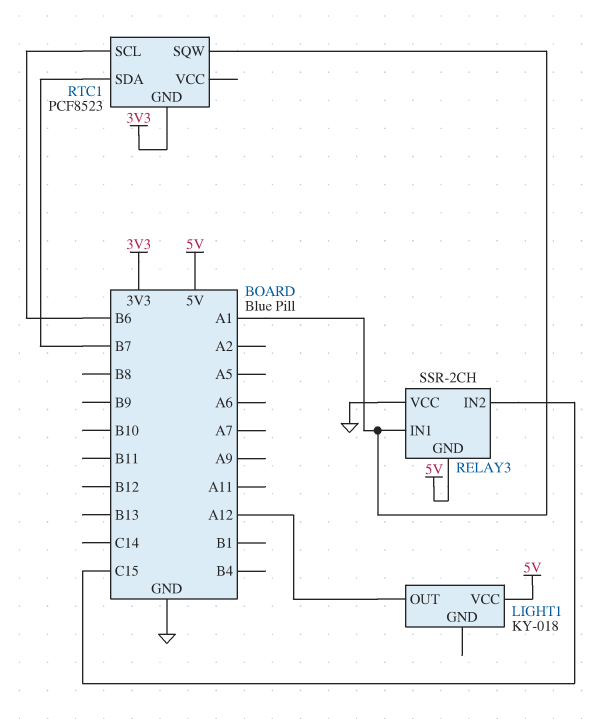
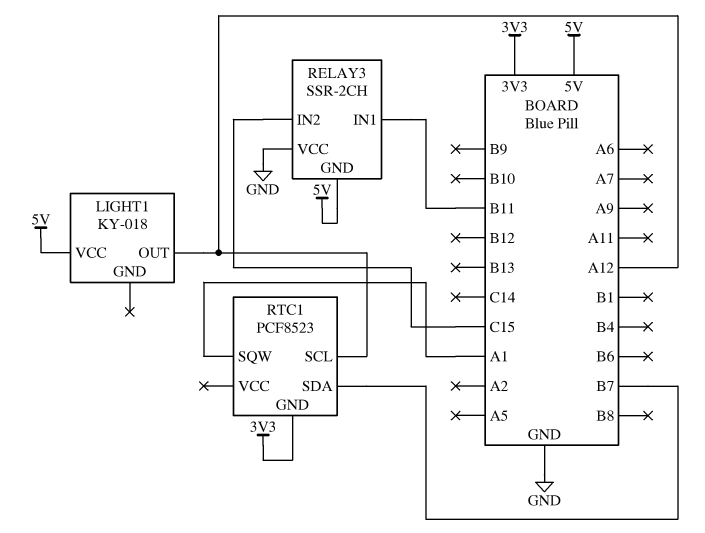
RELAY3 pin IN1: A1 -> B11
RTC1 pin SCL: B6 -> A12

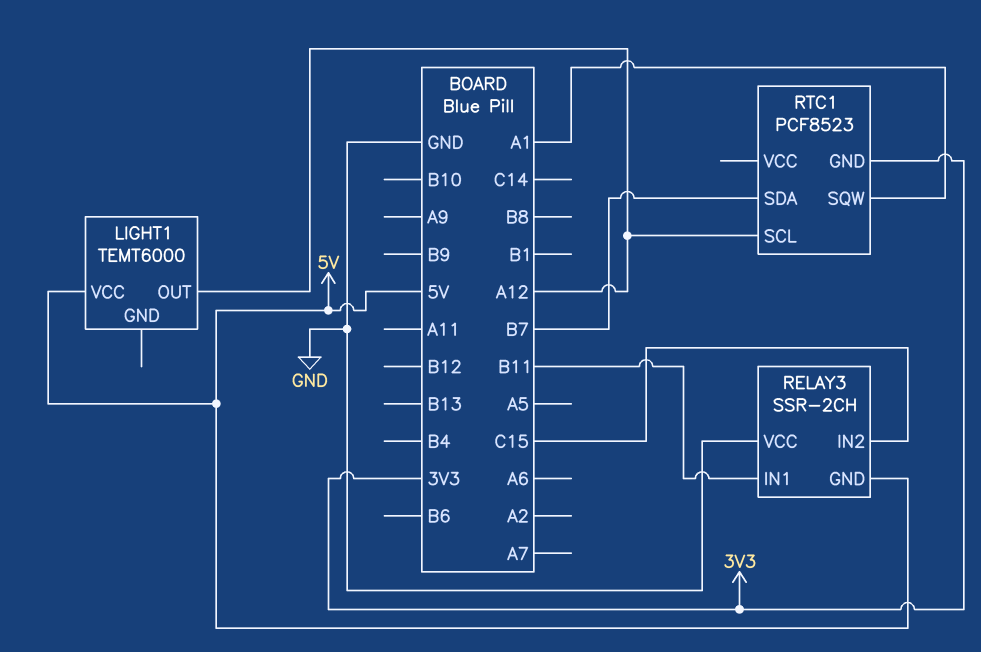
LIGHT1: KY-018 -> TEMT6000

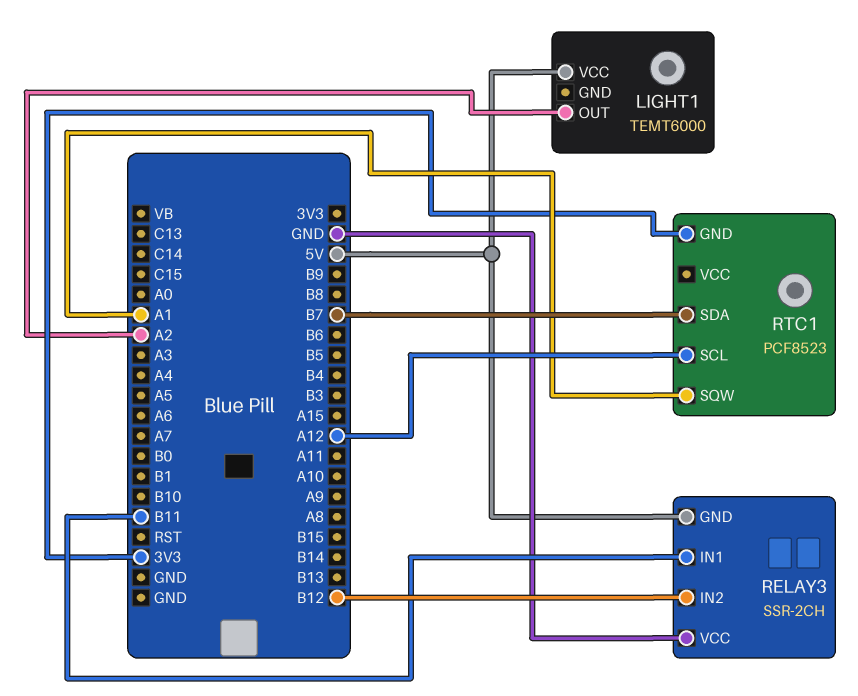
LIGHT1 pin OUT: A12 -> A2
RELAY3 pin IN2: C15 -> B12

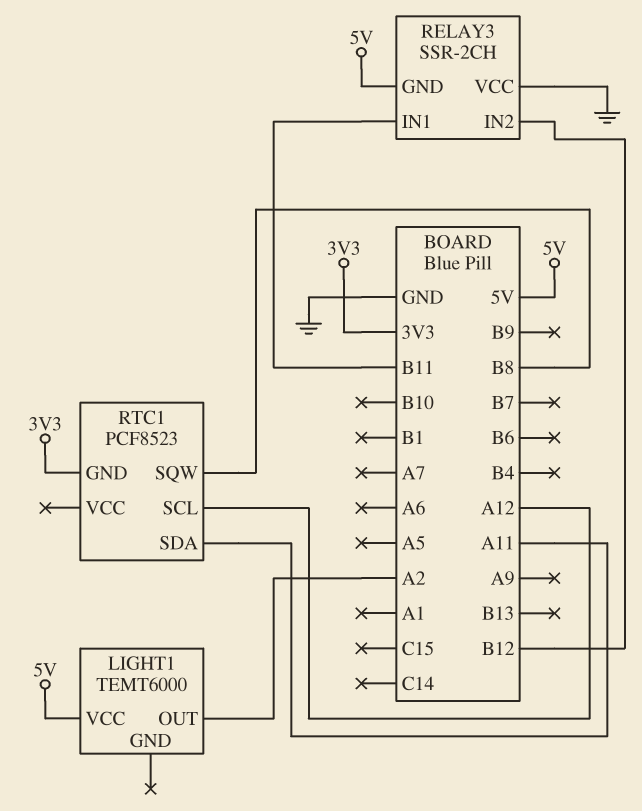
RTC1 pin SDA: B7 -> A11
RTC1 pin SQW: A1 -> B8

